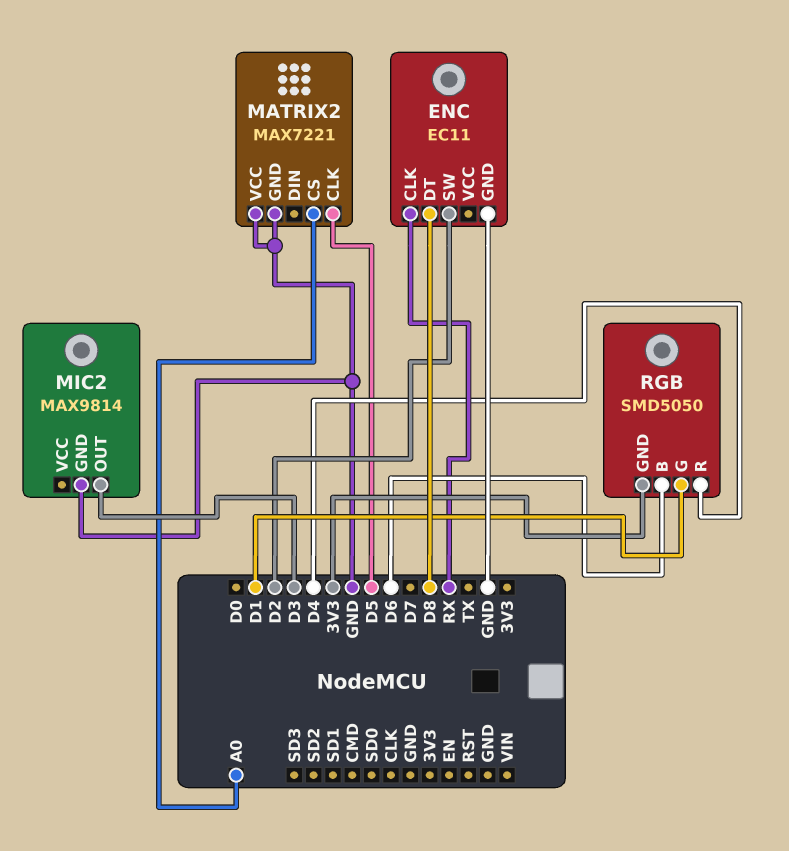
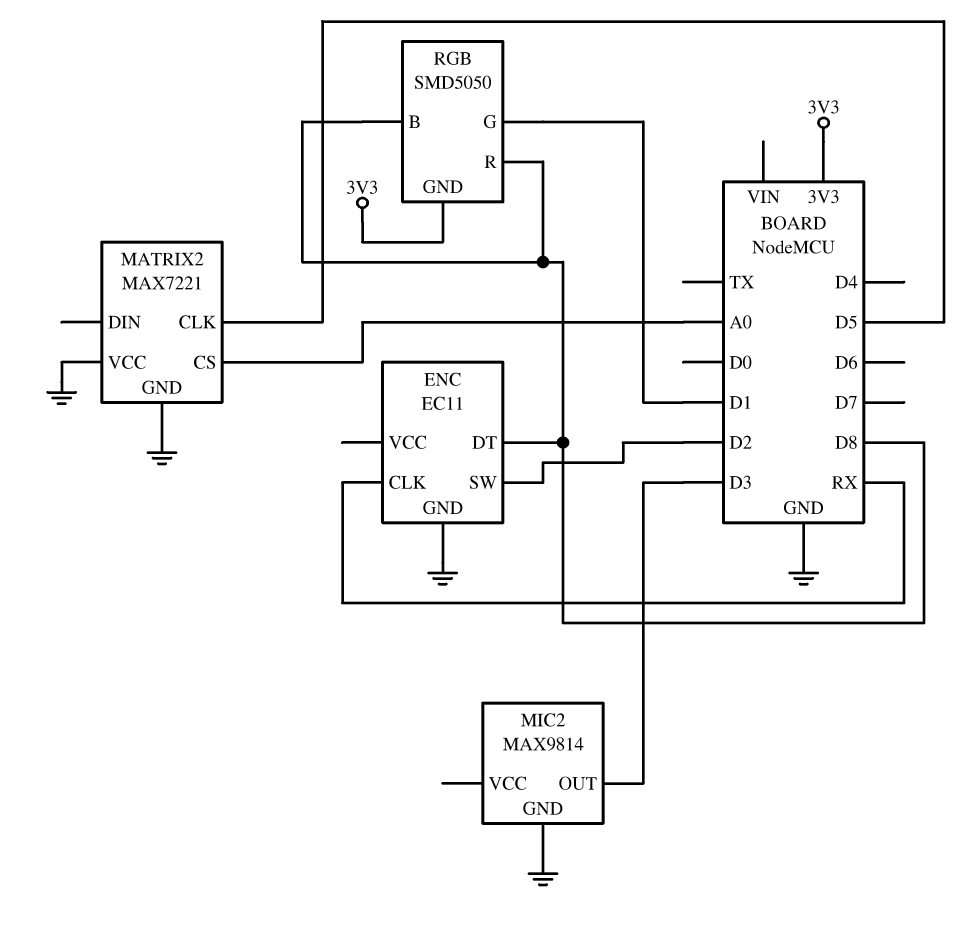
RGB pin B: D6 -> D8
RGB pin R: D4 -> D8

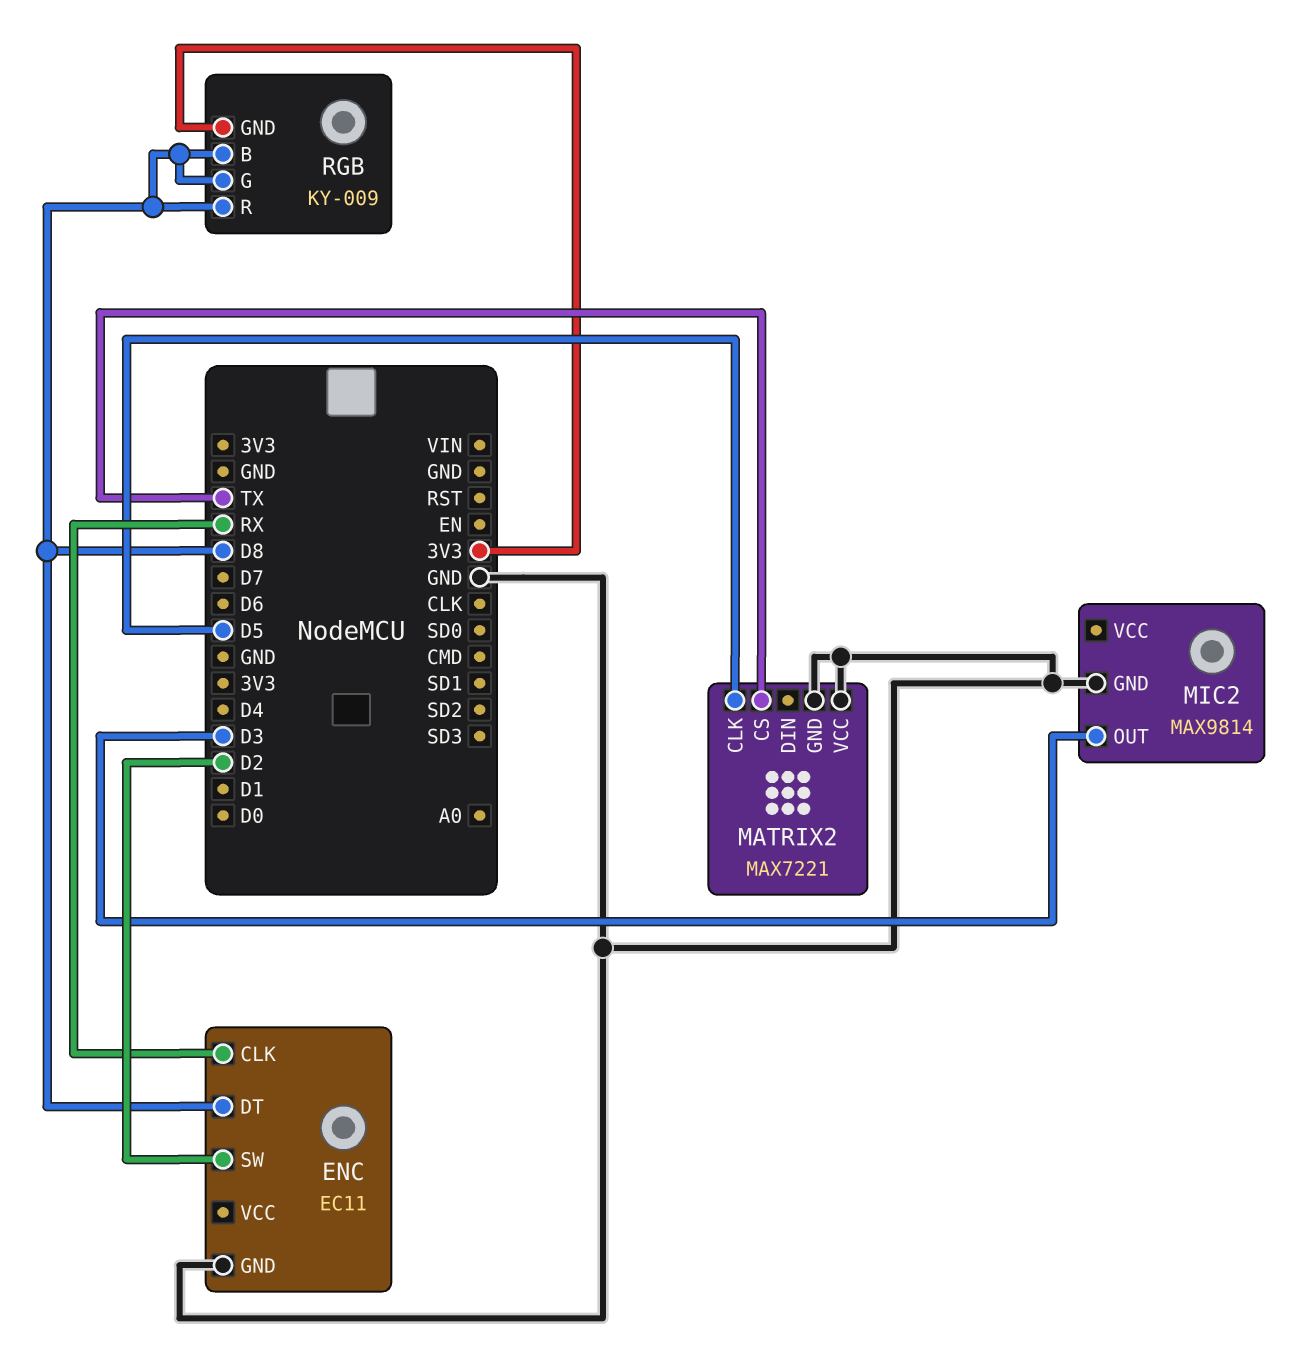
MATRIX2 pin CS: A0 -> TX
RGB: SMD5050 -> KY-009
RGB pin G: D1 -> D8

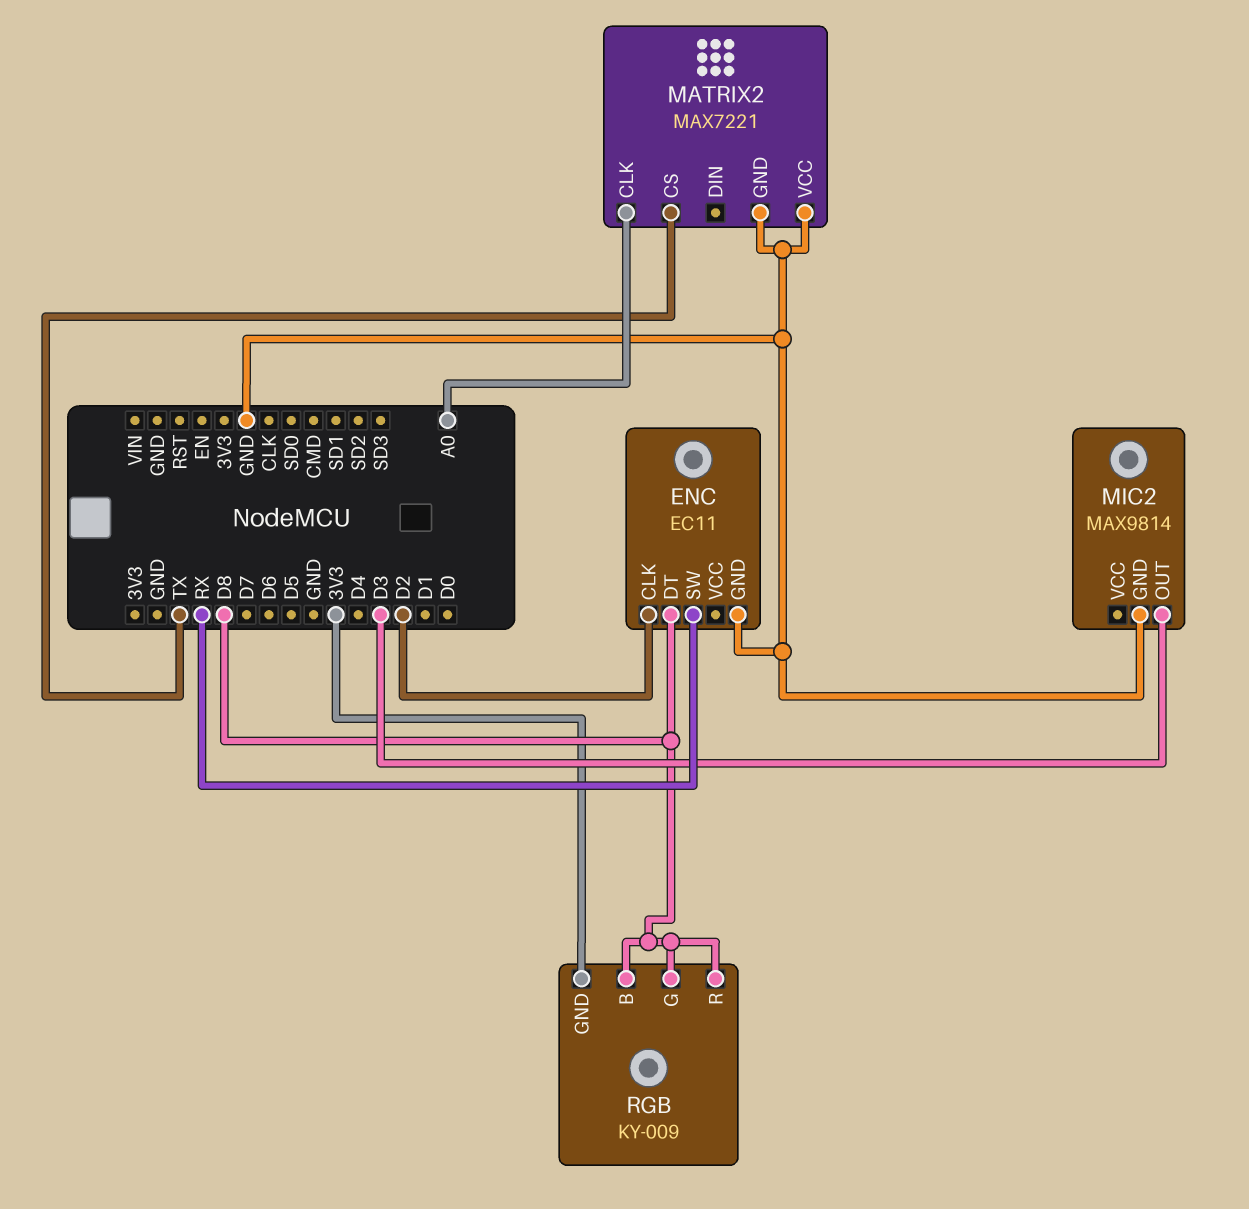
ENC pin CLK: RX -> D2
ENC pin SW: D2 -> RX
MATRIX2 pin CLK: D5 -> A0

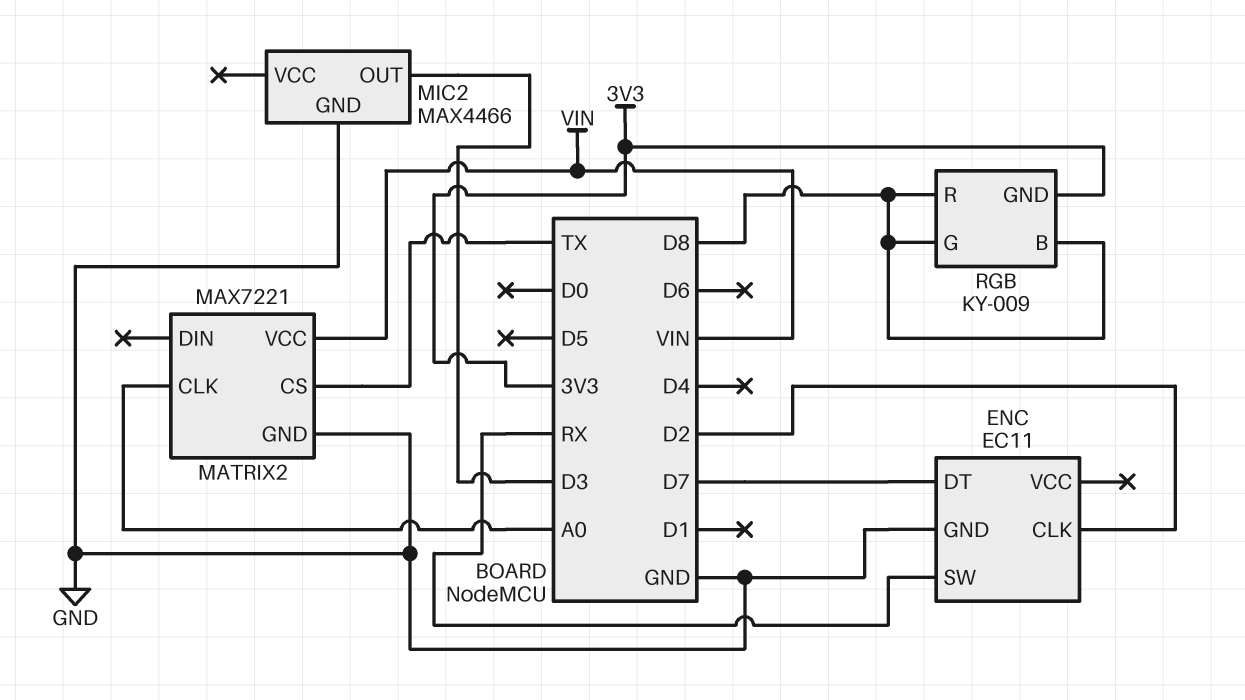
ENC pin DT: D8 -> D7
MATRIX2 pin VCC: GND -> VIN
MIC2: MAX9814 -> MAX4466

